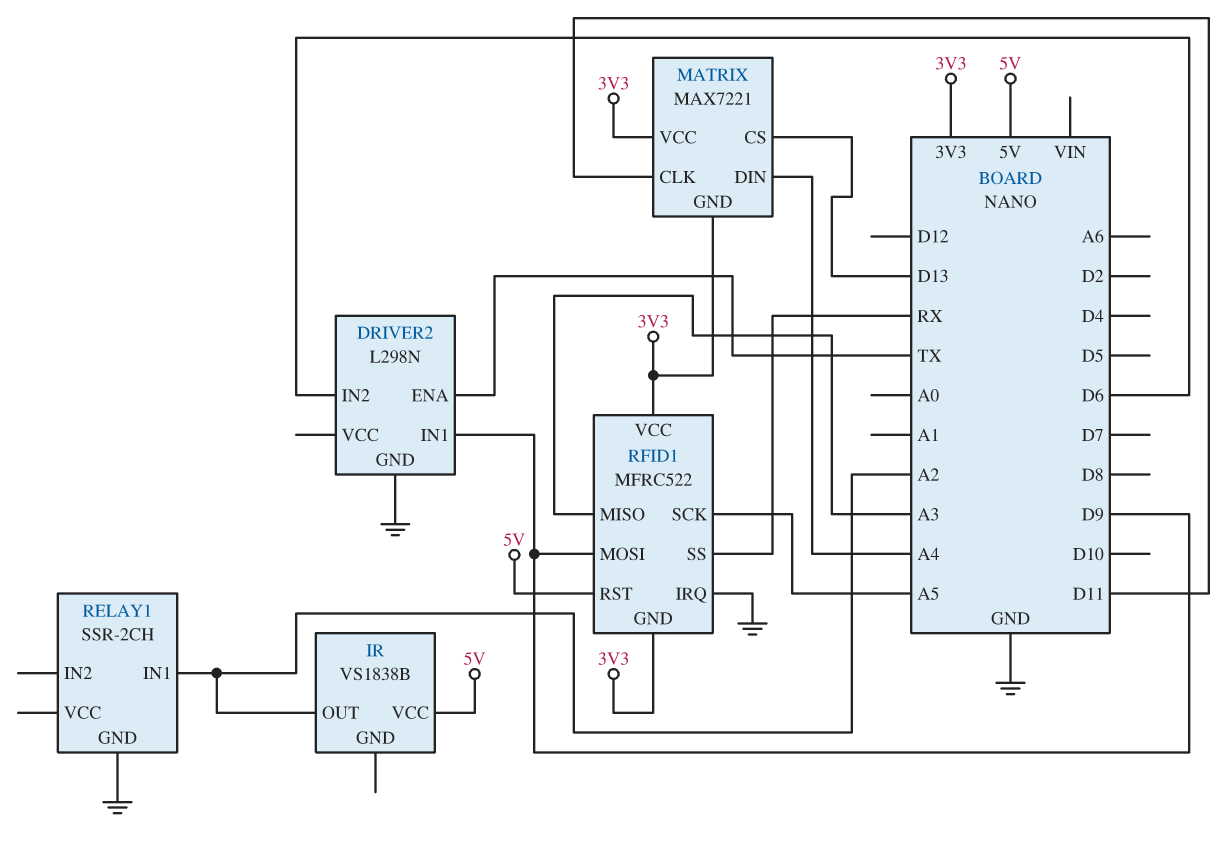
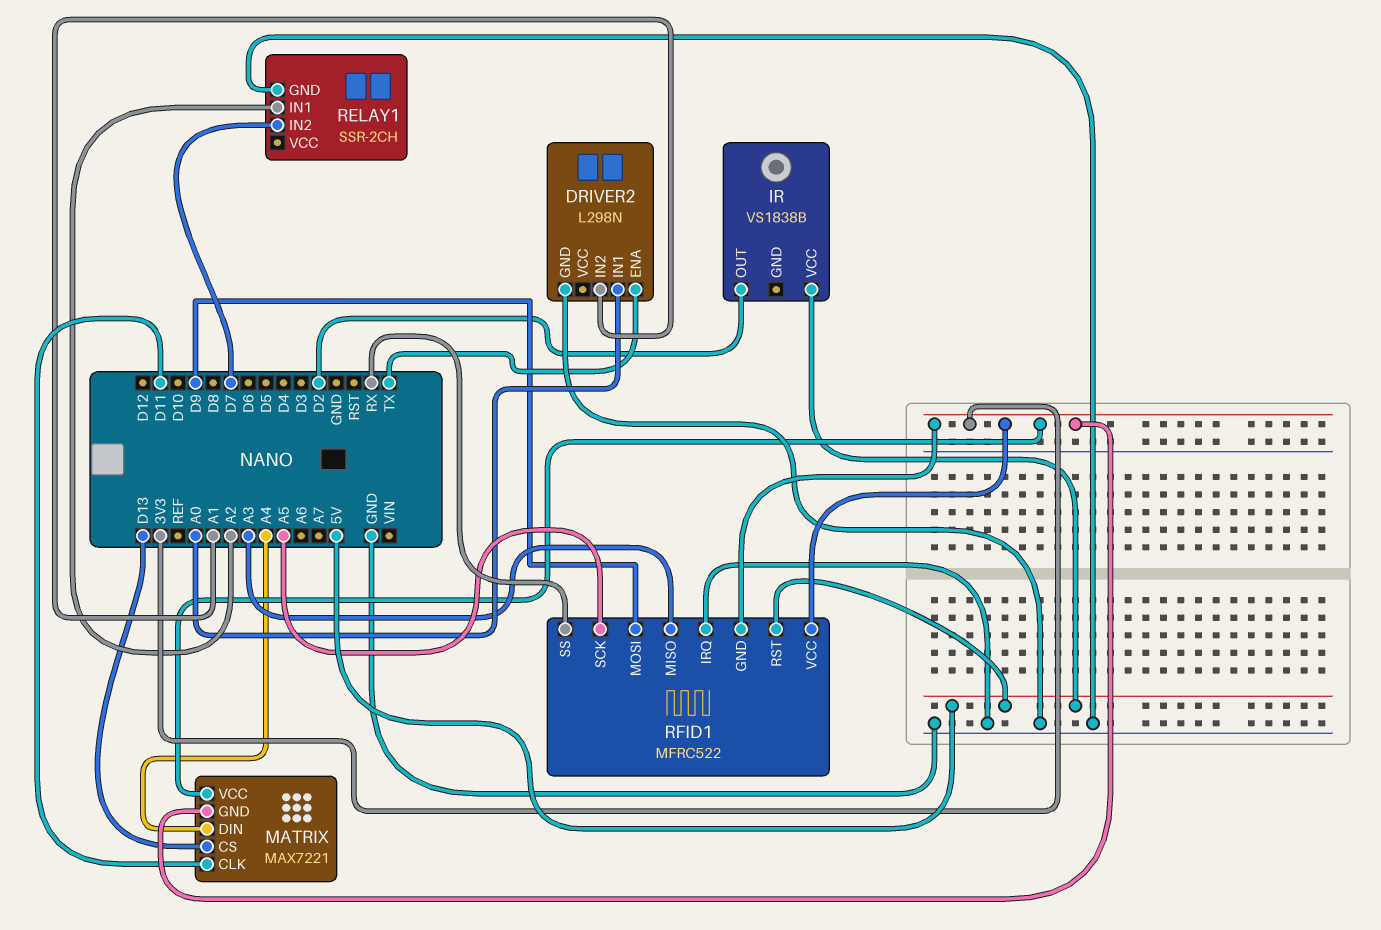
DRIVER2 pin IN1: D9 -> A0
DRIVER2 pin IN2: D6 -> A1
IR pin OUT: A2 -> D2
RELAY1 pin IN2: none -> D7

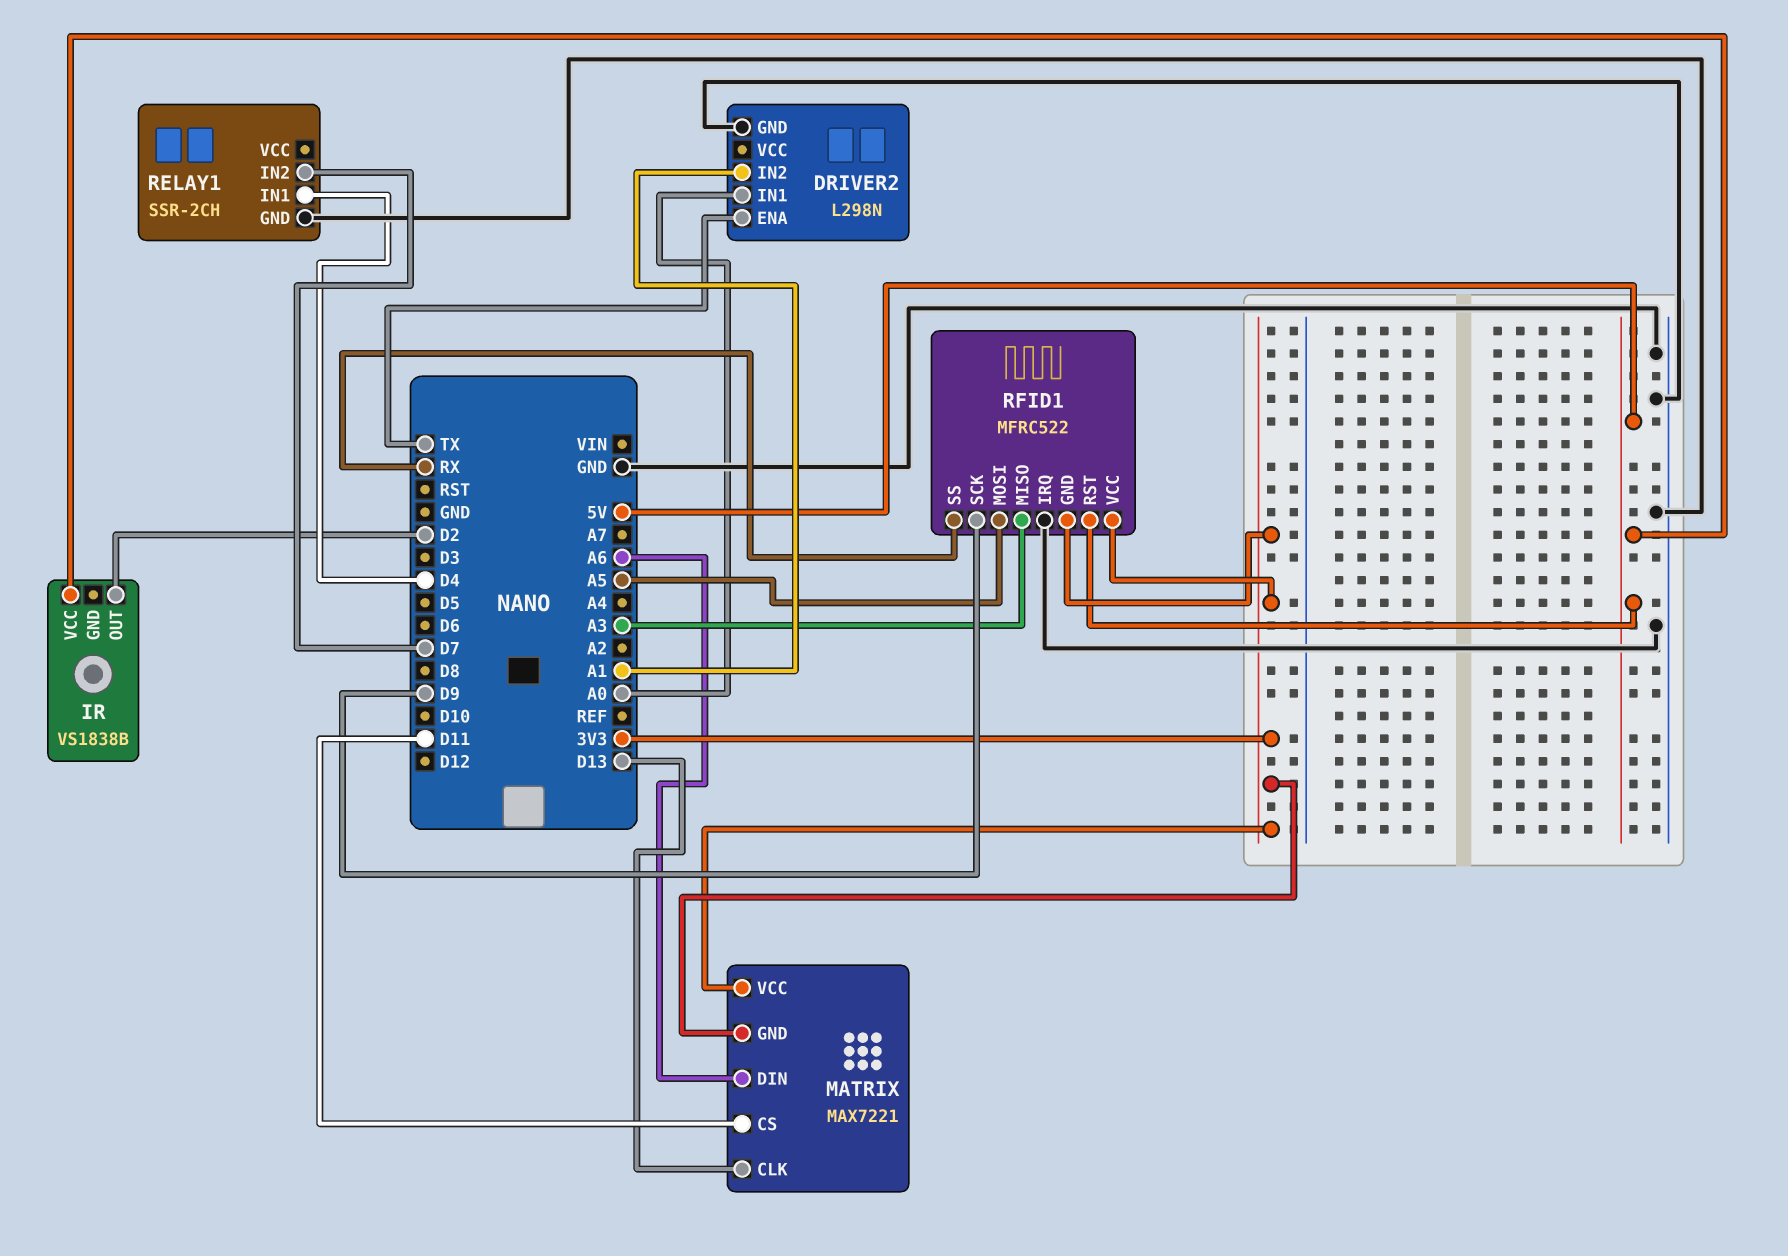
MATRIX pin CLK: D11 -> D13
MATRIX pin CS: D13 -> D11
MATRIX pin DIN: A4 -> A6
RELAY1 pin IN1: A2 -> D4
RFID1 pin MOSI: D9 -> A5
RFID1 pin SCK: A5 -> D9

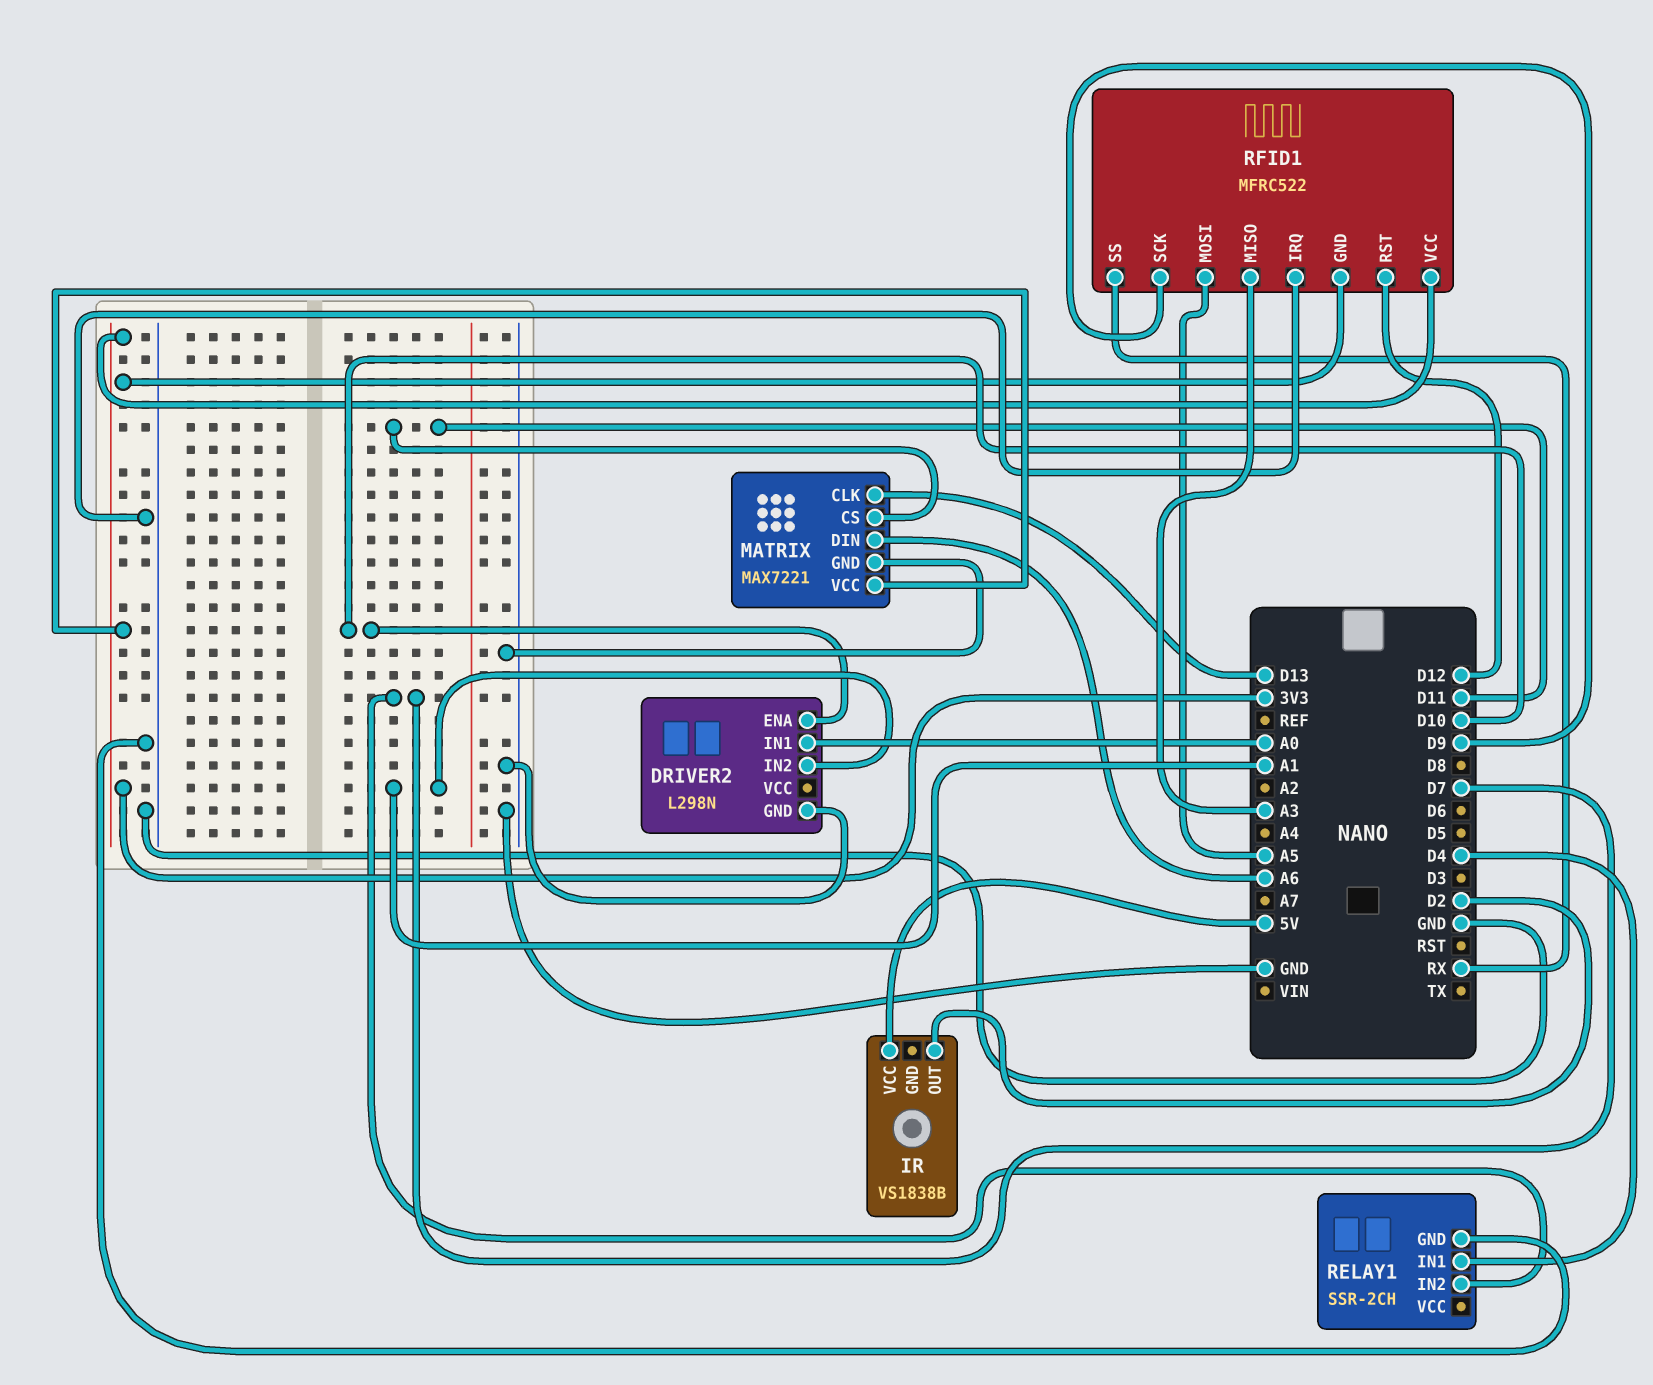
DRIVER2 pin ENA: TX -> D10
MATRIX pin GND: 3V3 -> GND
RFID1 pin RST: 5V -> D12

